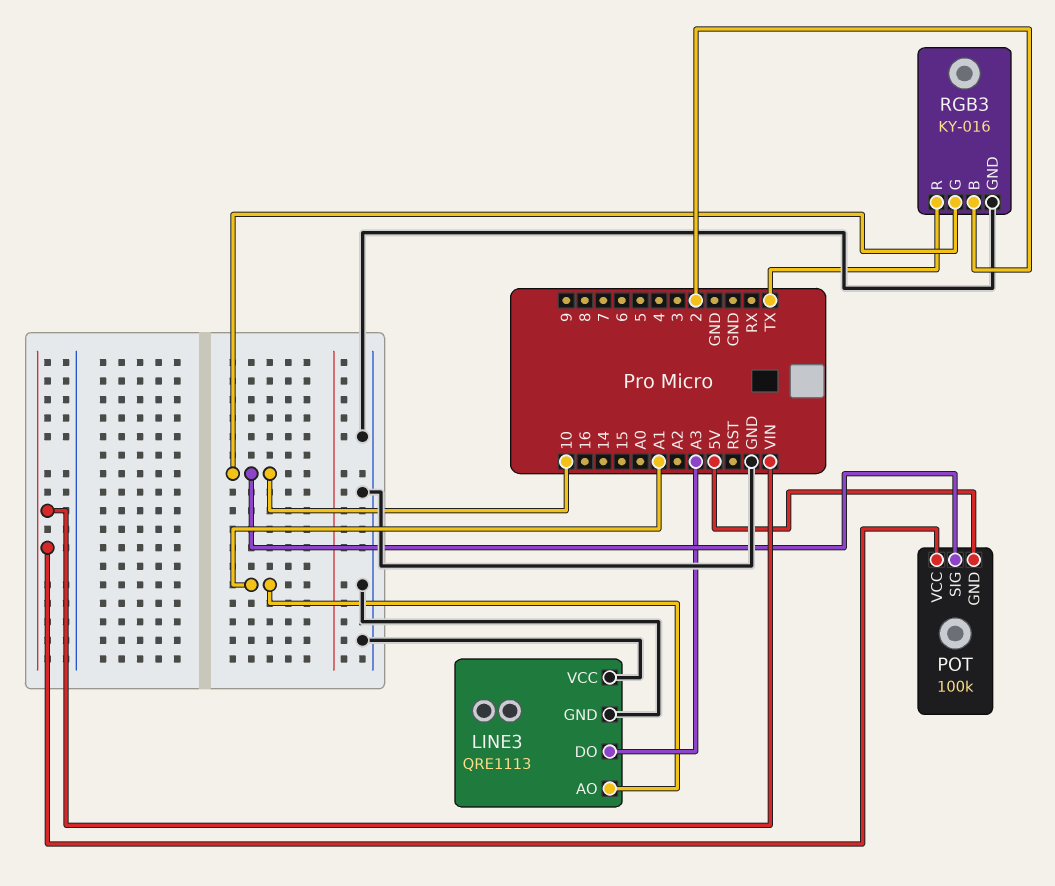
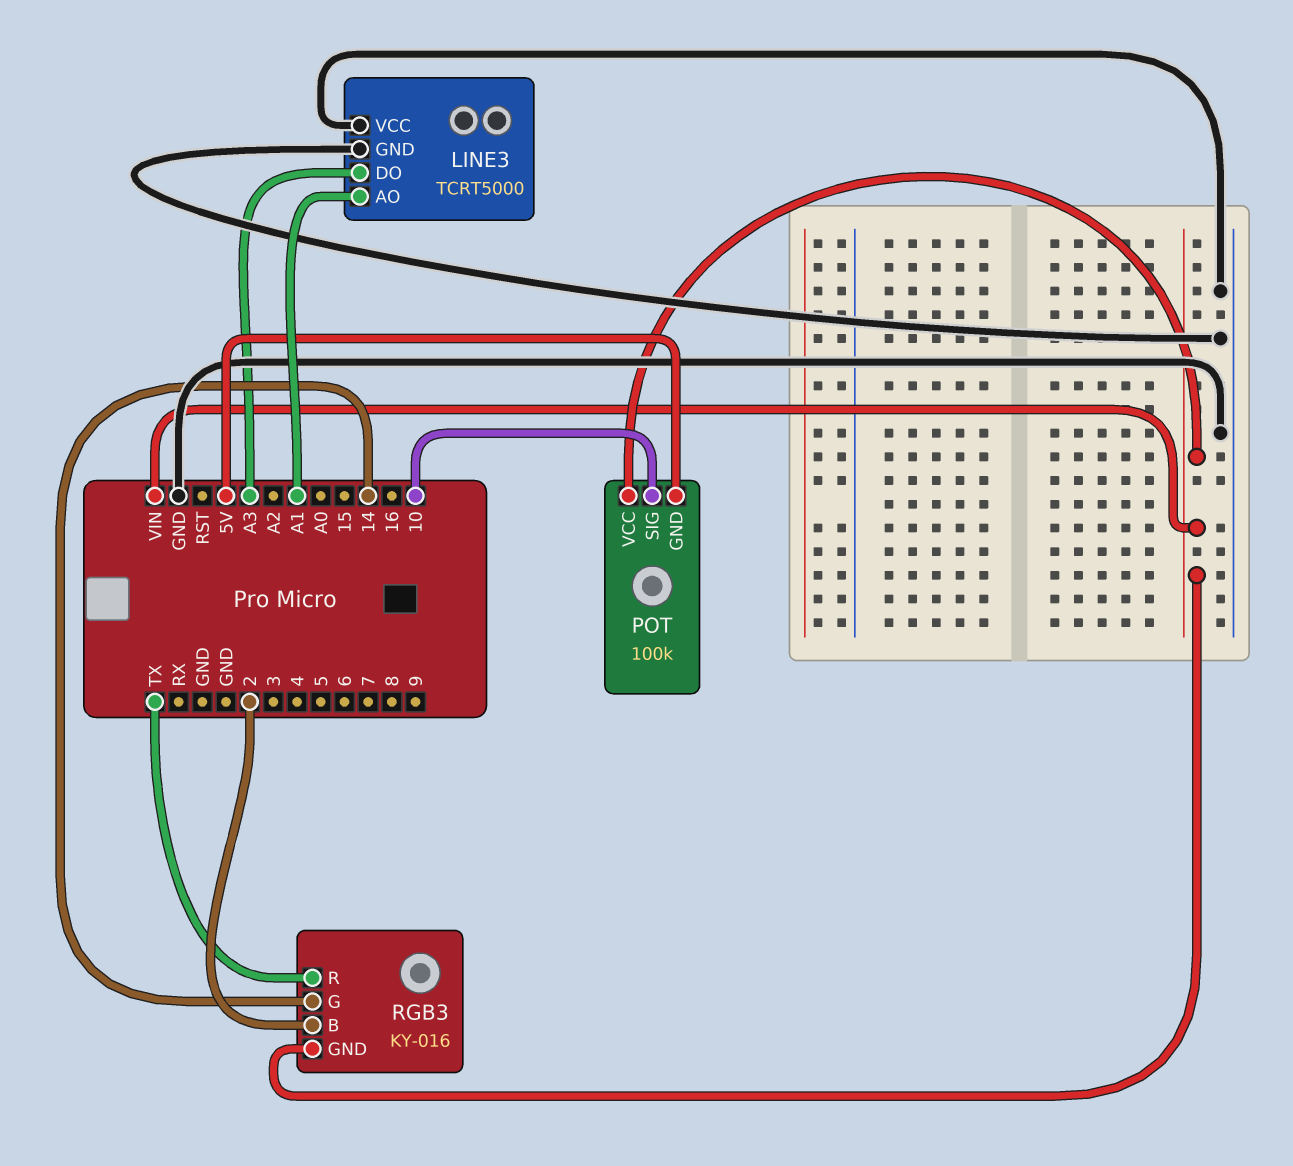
LINE3: QRE1113 -> TCRT5000
RGB3 pin G: 10 -> 14
RGB3 pin GND: GND -> VIN

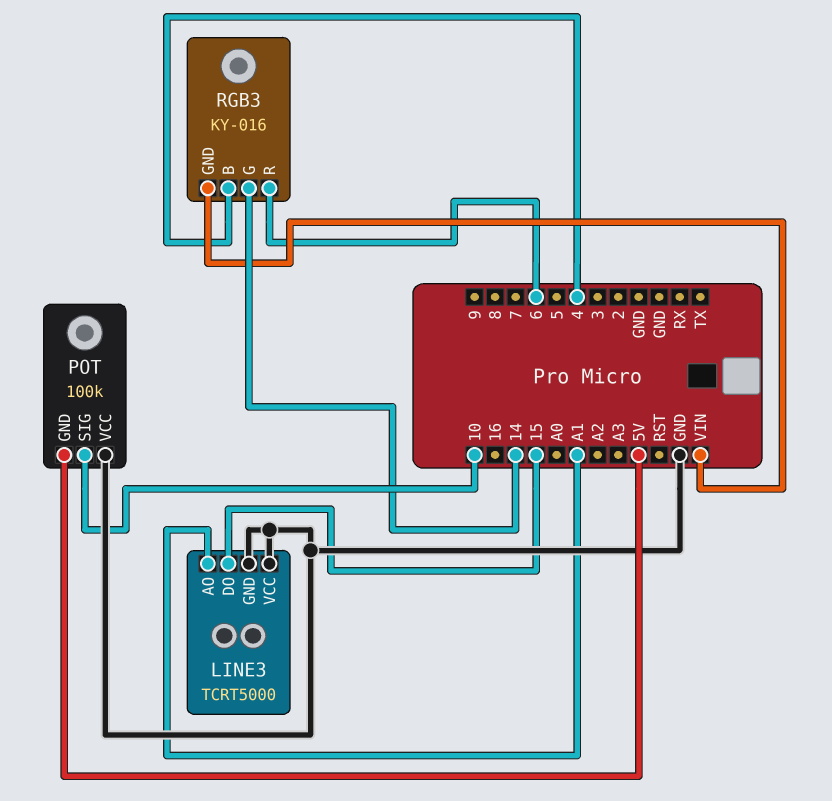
LINE3 pin DO: A3 -> 15
POT pin VCC: VIN -> GND
RGB3 pin B: 2 -> 4
RGB3 pin R: TX -> 6

